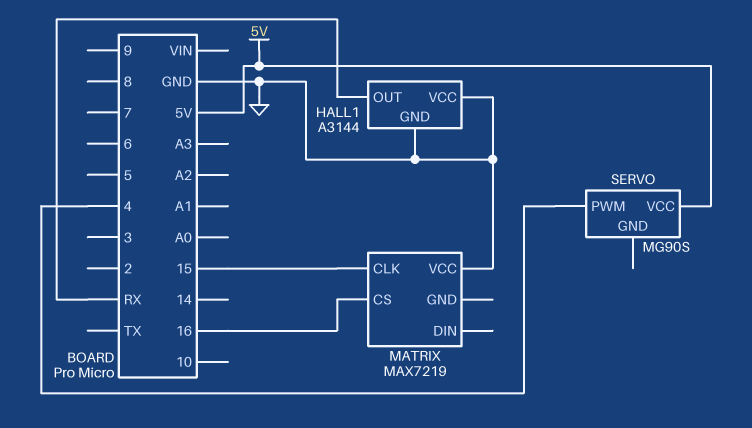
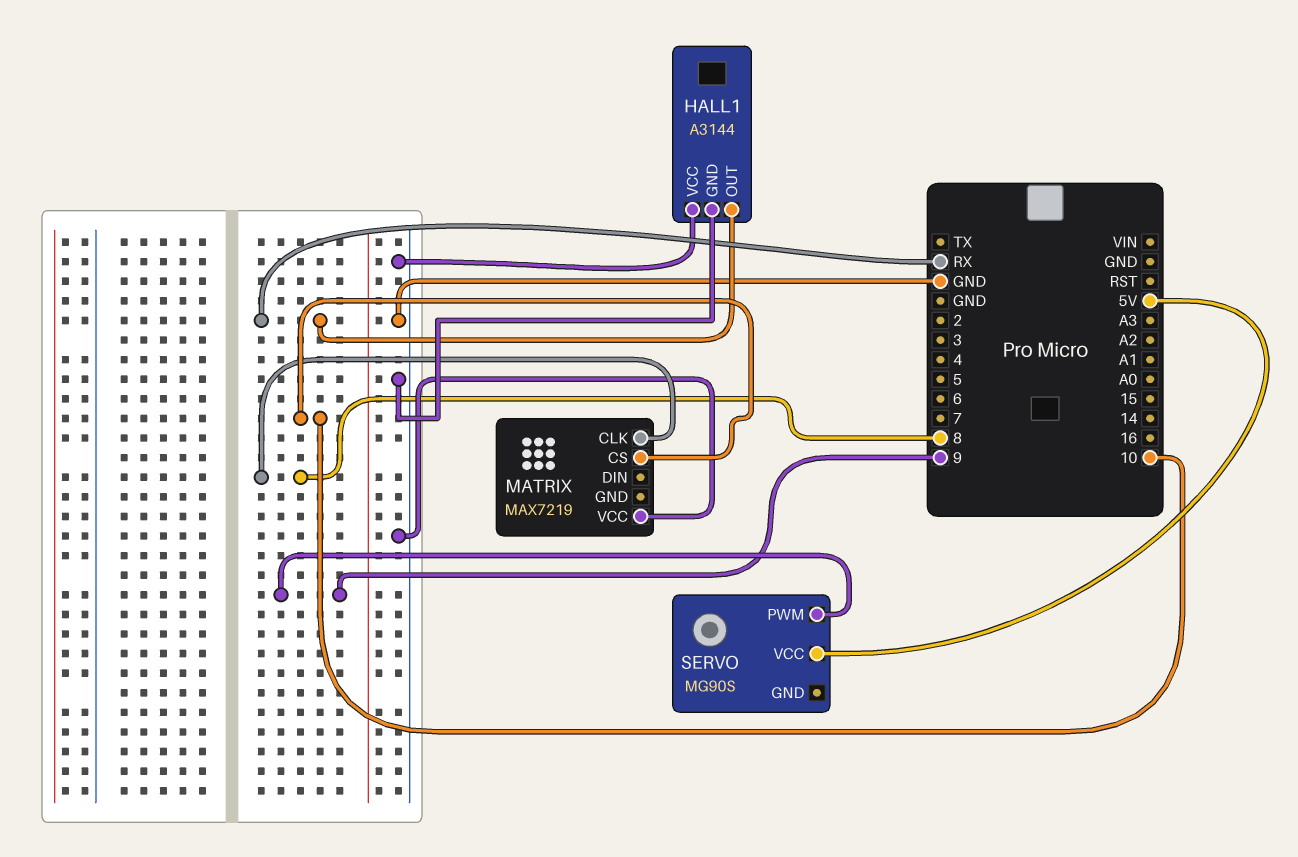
MATRIX pin CLK: 15 -> 8
MATRIX pin CS: 16 -> 10
SERVO pin PWM: 4 -> 9

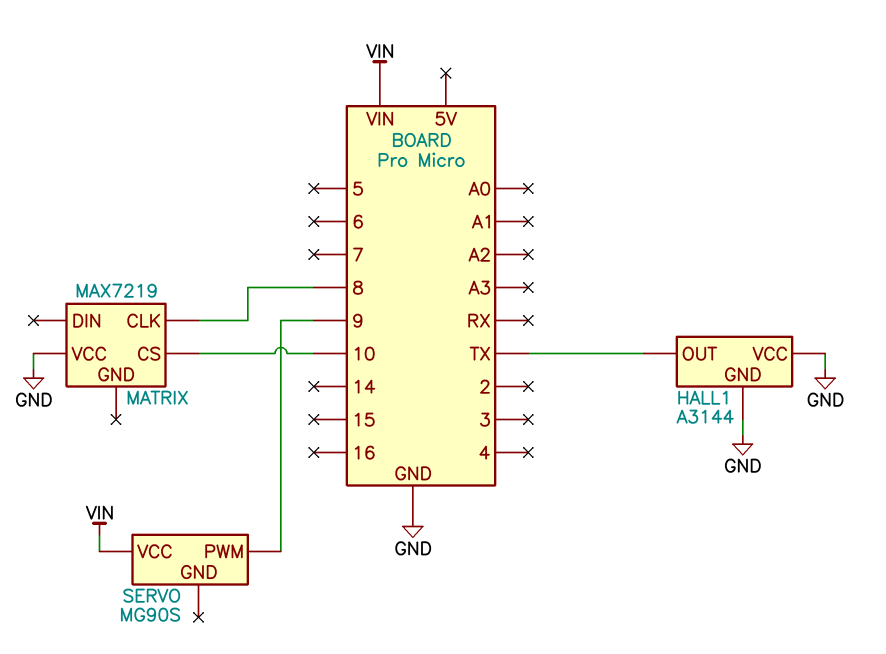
HALL1 pin OUT: RX -> TX
SERVO pin VCC: 5V -> VIN

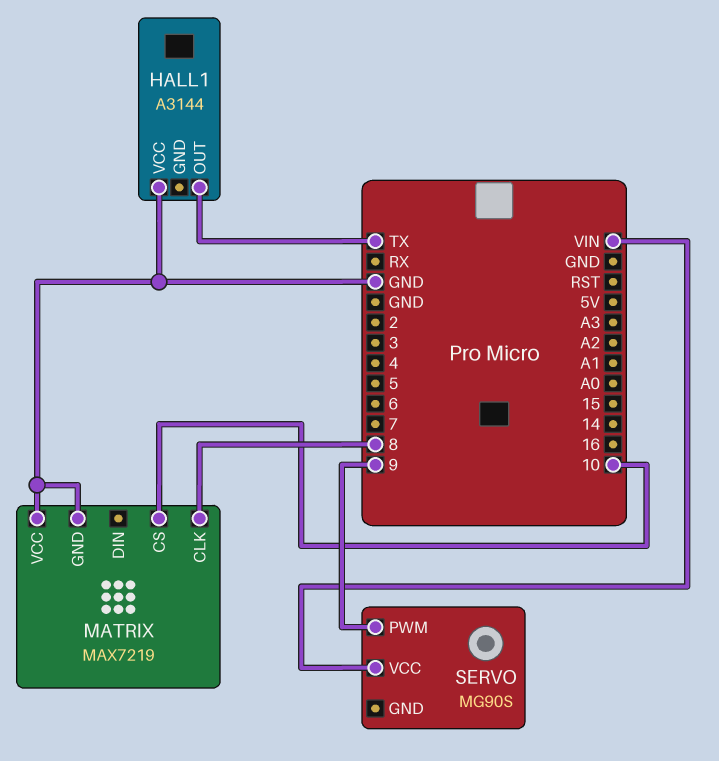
HALL1 pin GND: GND -> none
MATRIX pin GND: none -> GND

